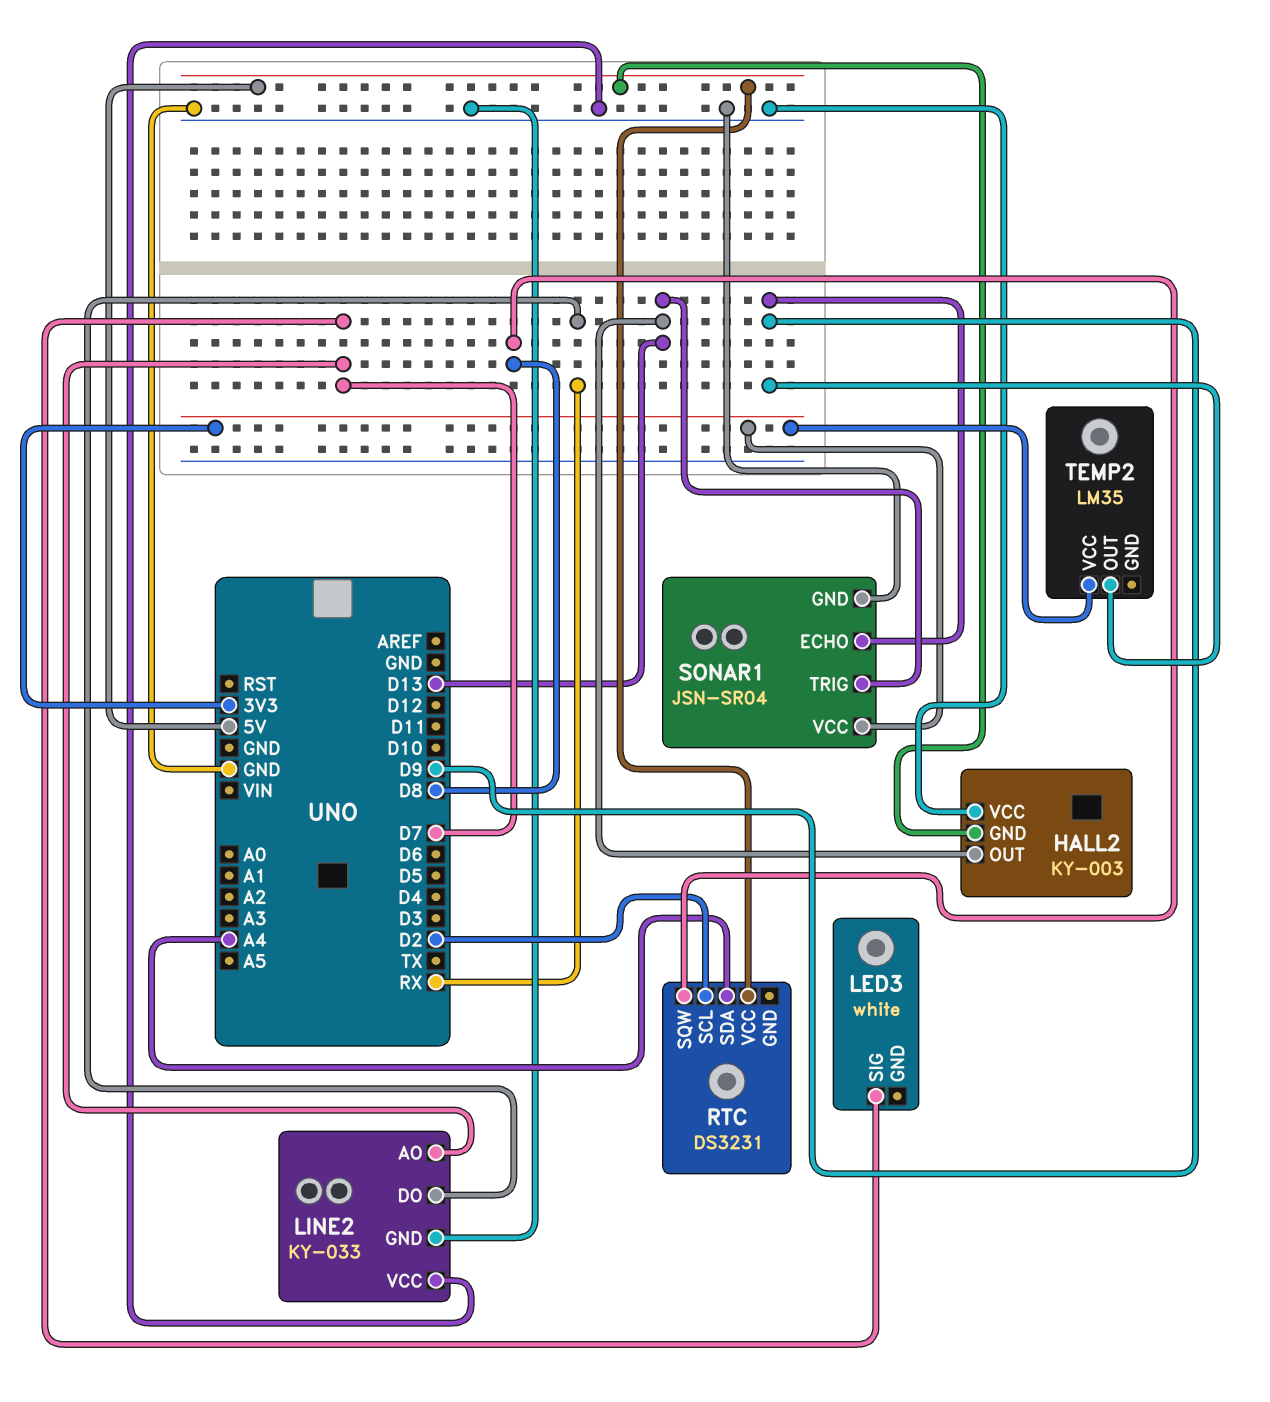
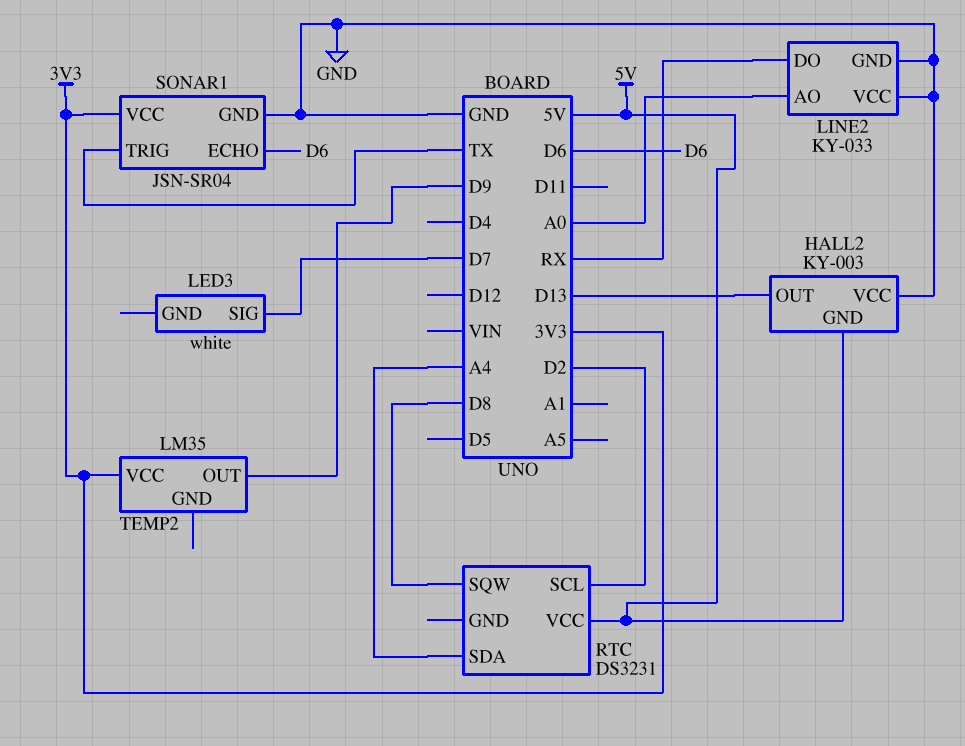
LINE2 pin AO: D7 -> A0
SONAR1 pin ECHO: D9 -> D6
SONAR1 pin TRIG: D13 -> TX

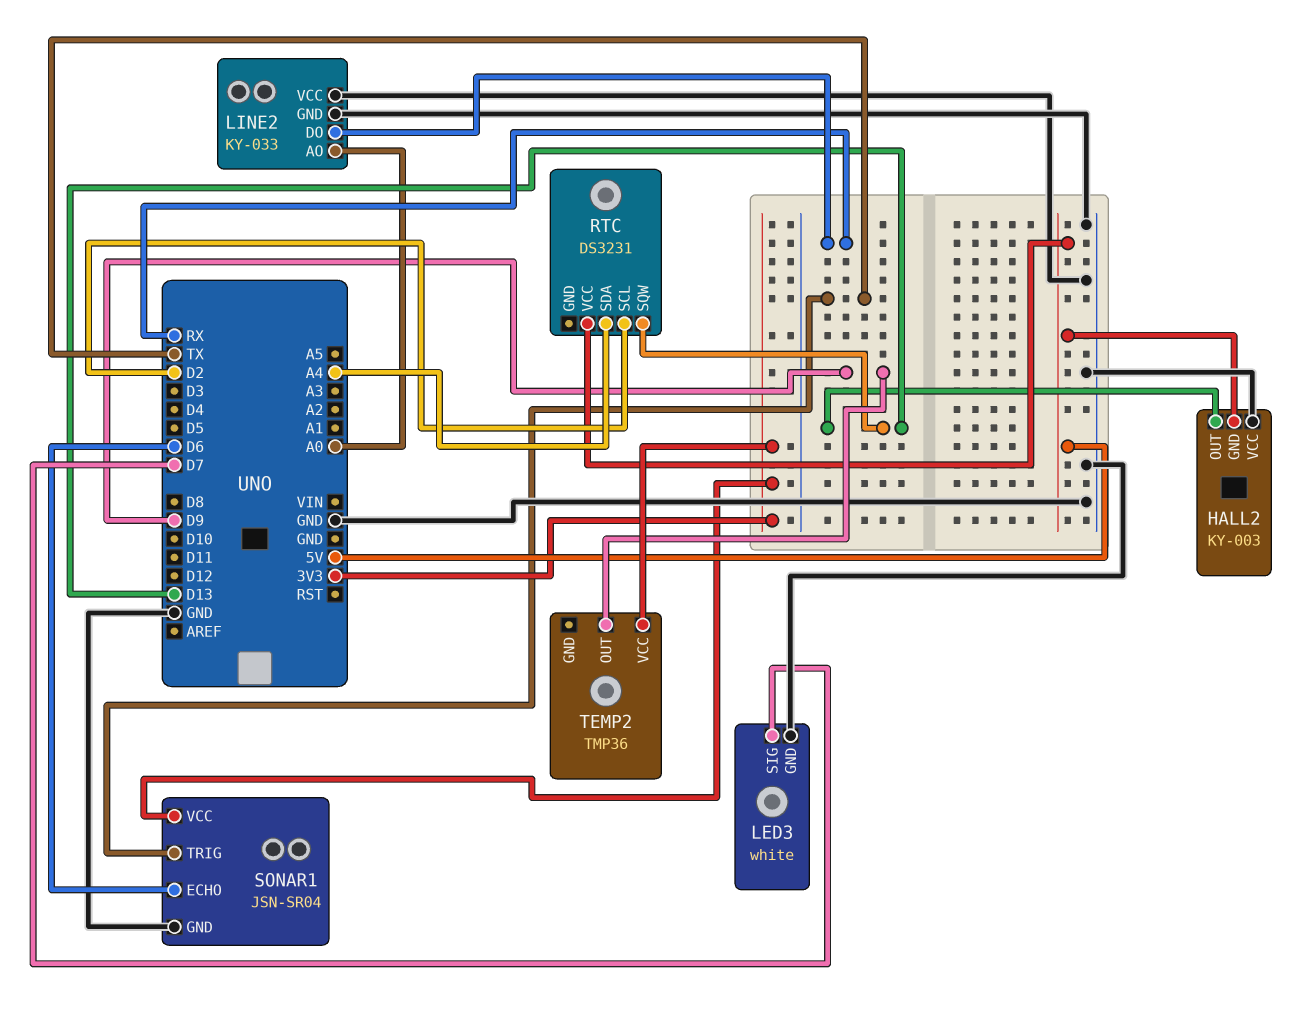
LED3 pin GND: none -> GND
RTC pin SQW: D8 -> D13
TEMP2: LM35 -> TMP36

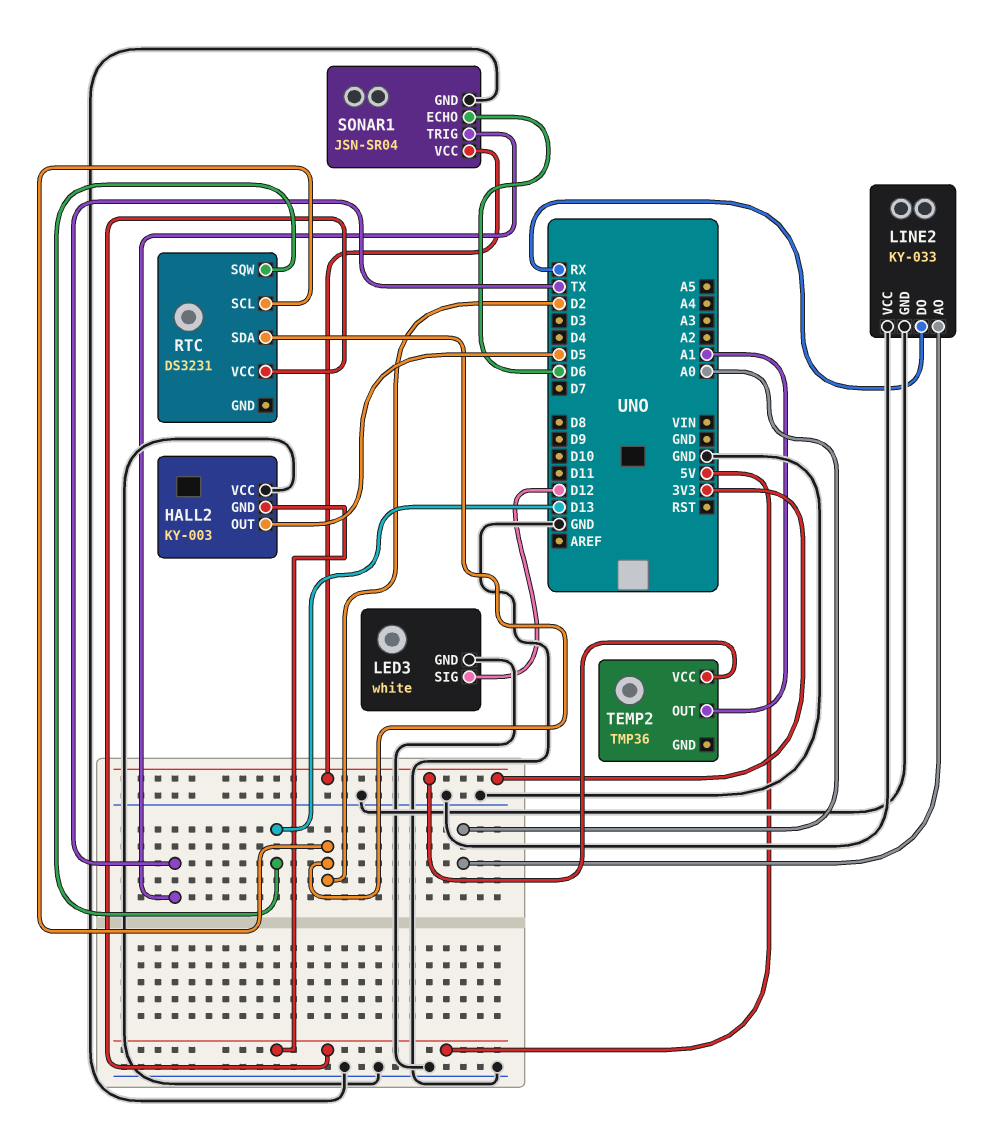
HALL2 pin OUT: D13 -> D5
LED3 pin SIG: D7 -> D12
RTC pin SDA: A4 -> D2
TEMP2 pin OUT: D9 -> A1

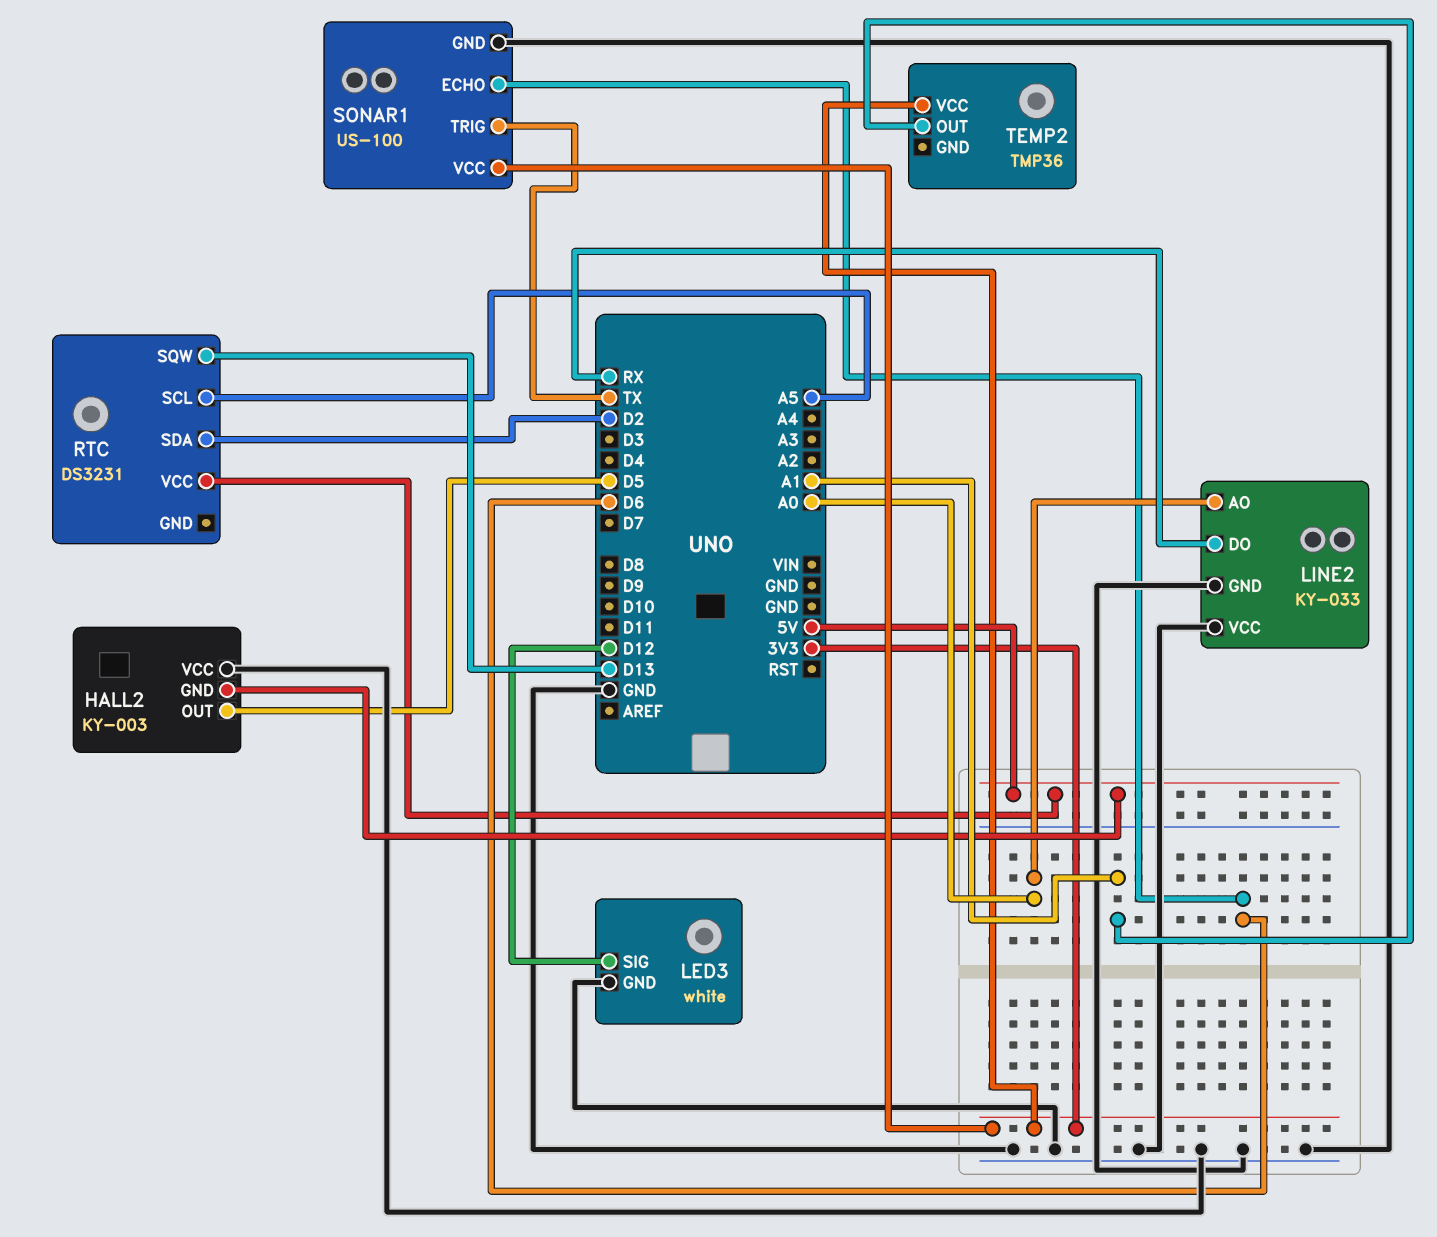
RTC pin SCL: D2 -> A5
SONAR1: JSN-SR04 -> US-100

